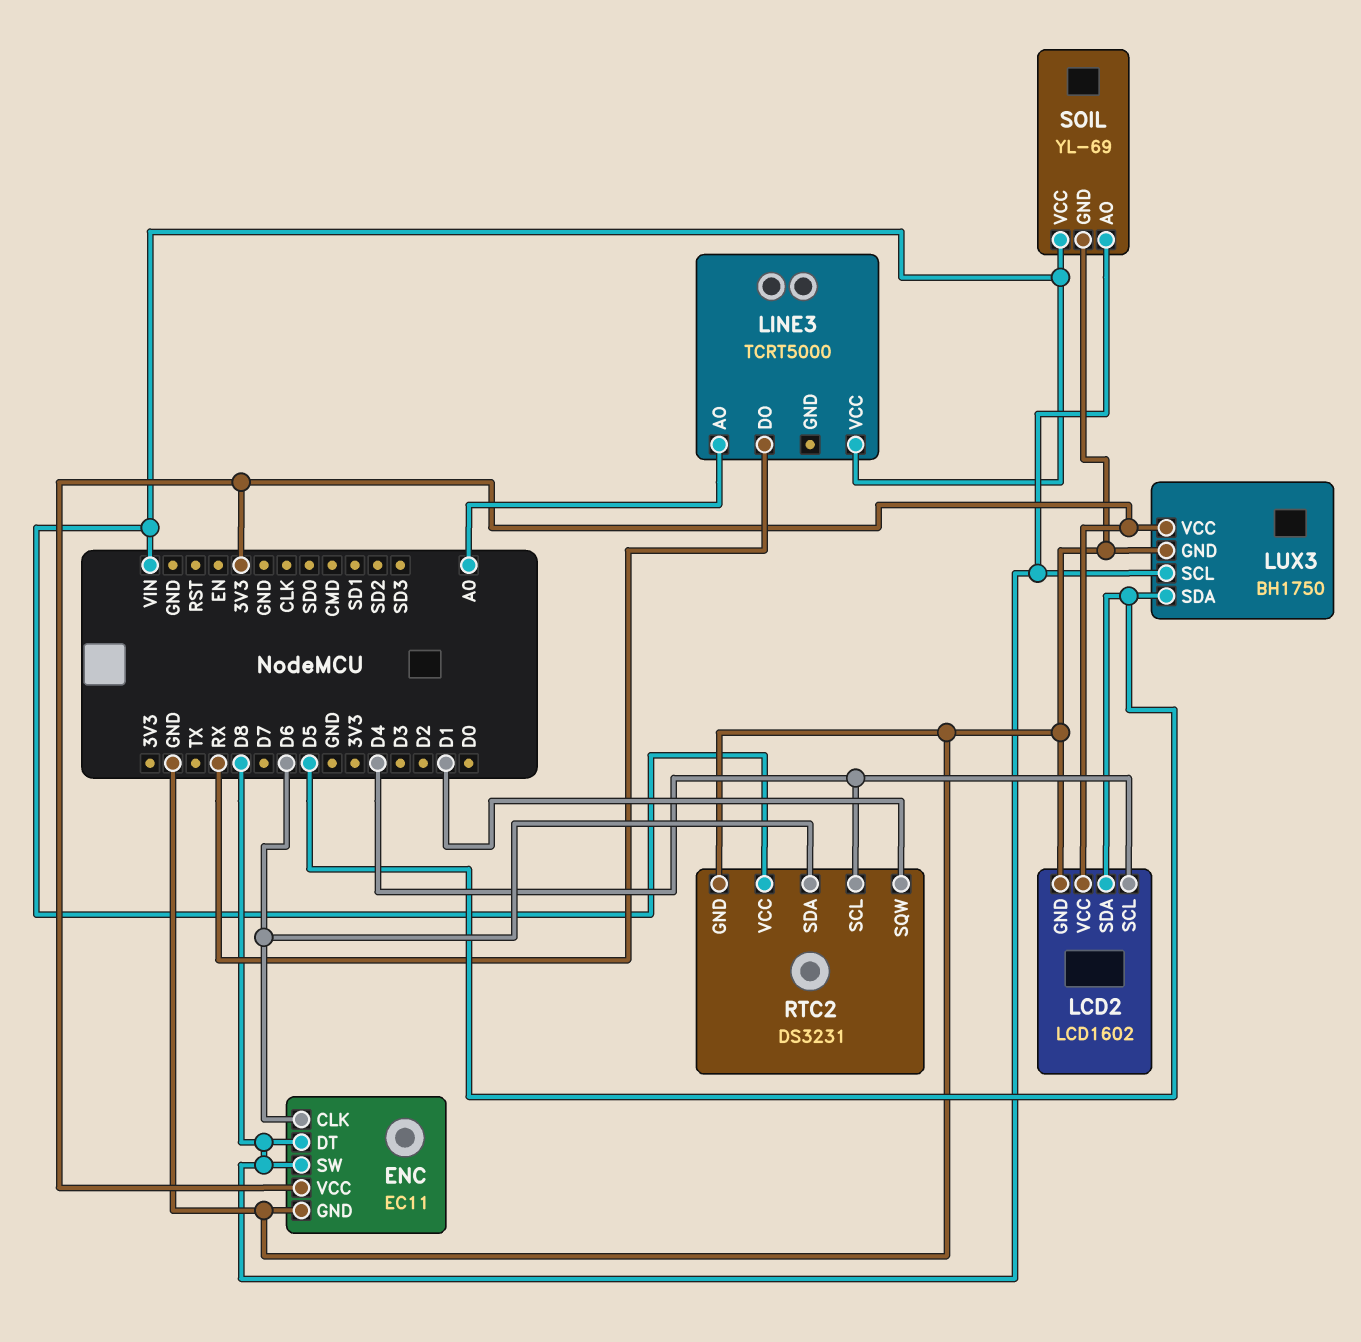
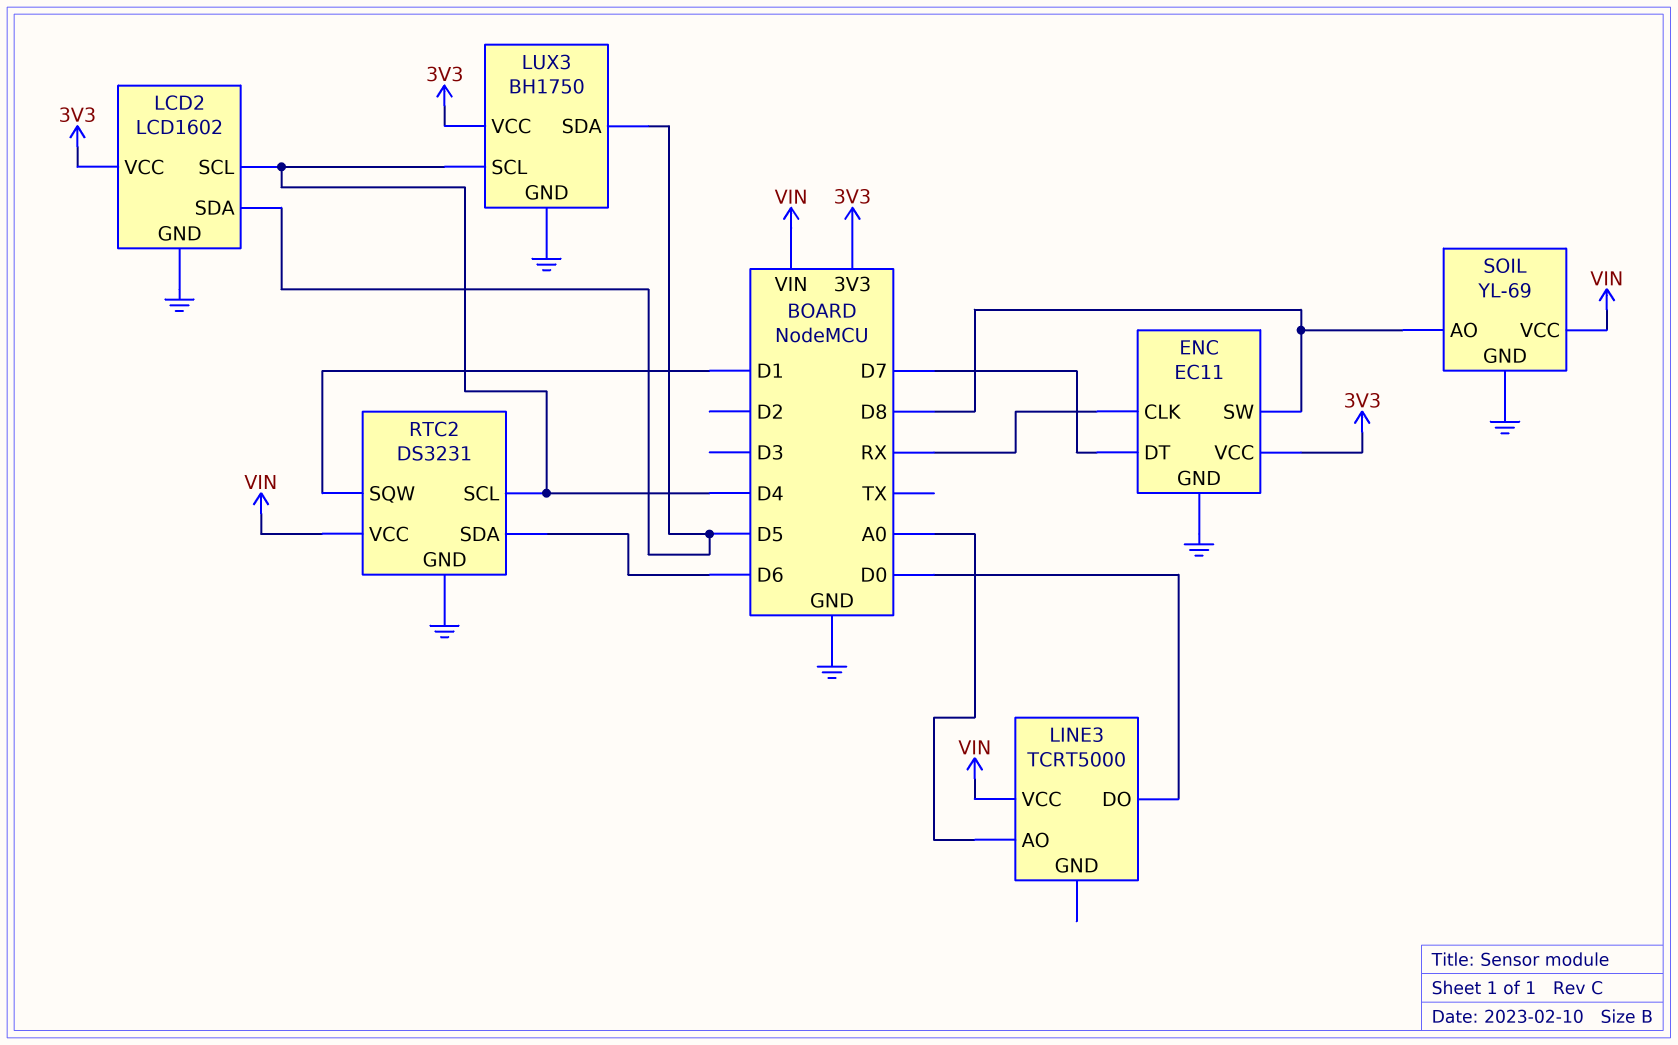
ENC pin CLK: D6 -> RX
ENC pin DT: D8 -> D7
LINE3 pin DO: RX -> D0
LUX3 pin SCL: D8 -> D4

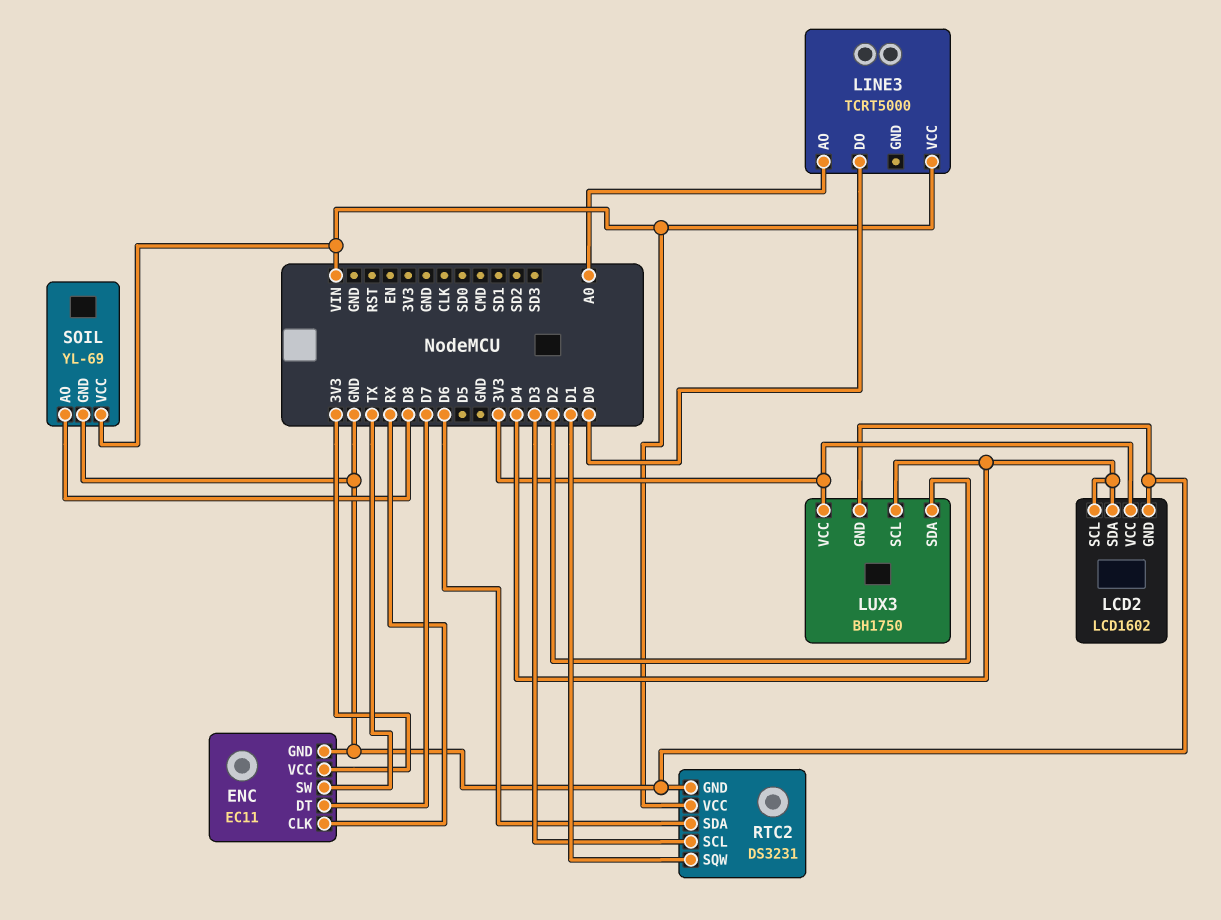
ENC pin SW: D8 -> TX
LCD2 pin SDA: D5 -> D4
LUX3 pin SDA: D5 -> D2
RTC2 pin SCL: D4 -> D3

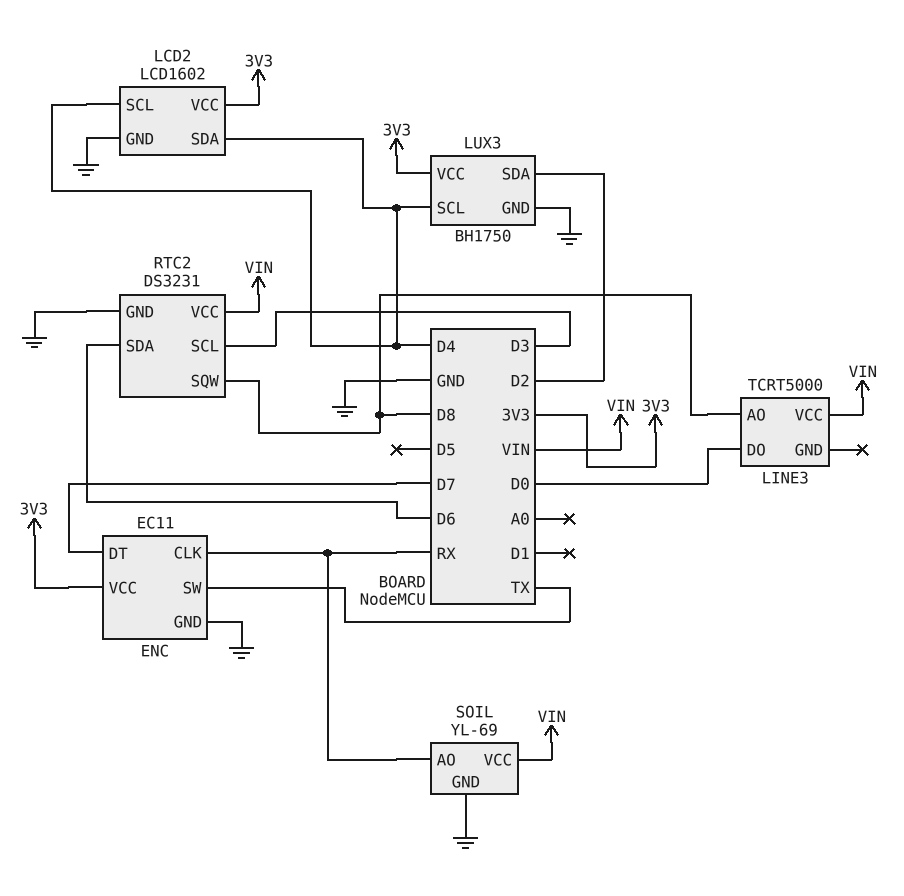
LINE3 pin AO: A0 -> D8
RTC2 pin SQW: D1 -> D8
SOIL pin AO: D8 -> RX

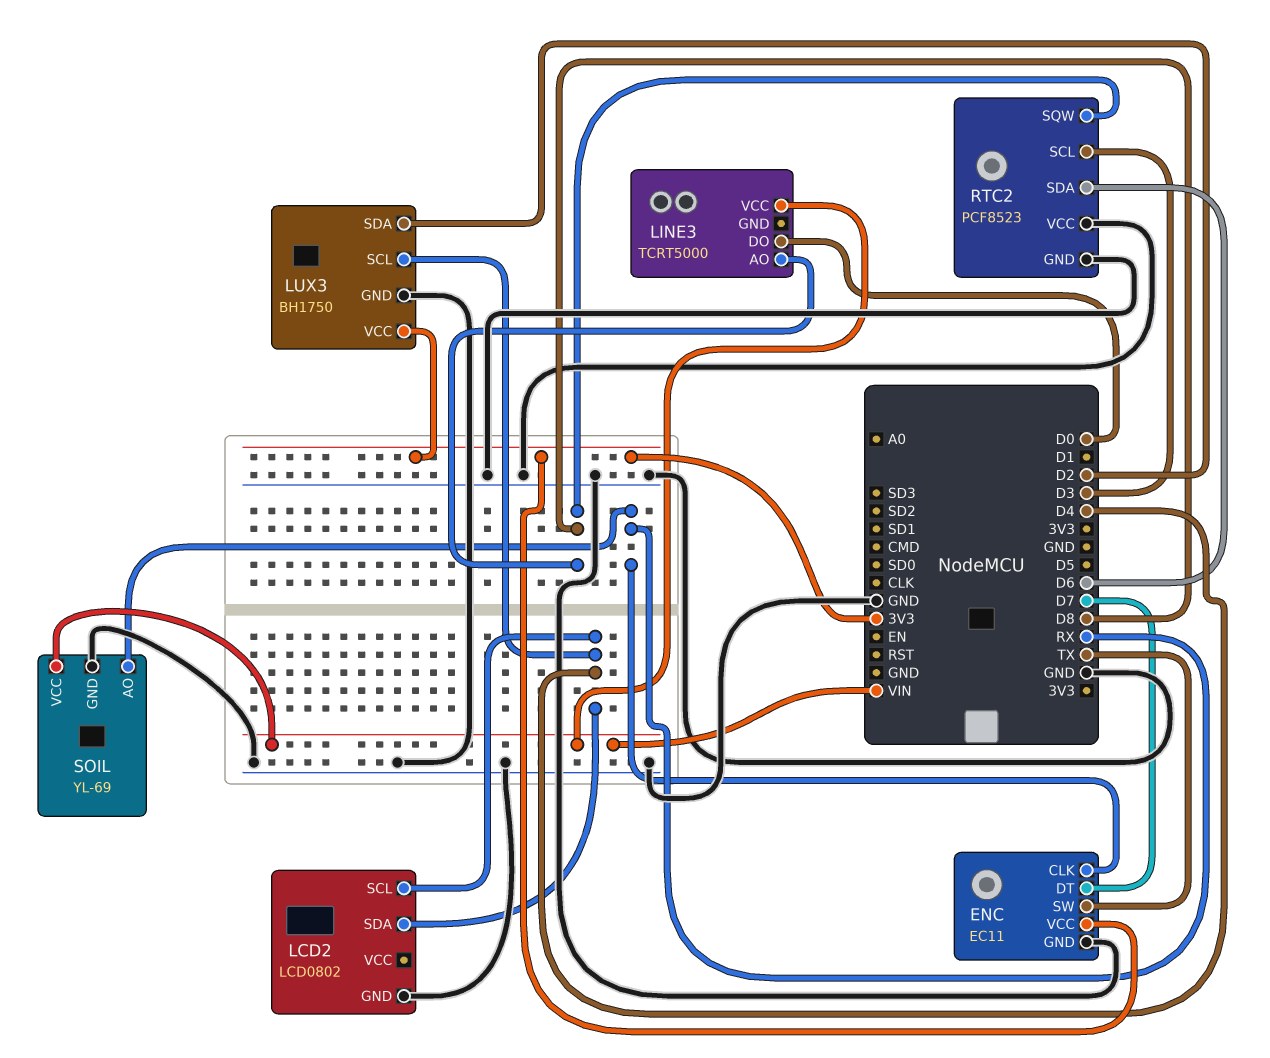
LCD2: LCD1602 -> LCD0802
LCD2 pin VCC: 3V3 -> none
RTC2: DS3231 -> PCF8523
RTC2 pin VCC: VIN -> GND

